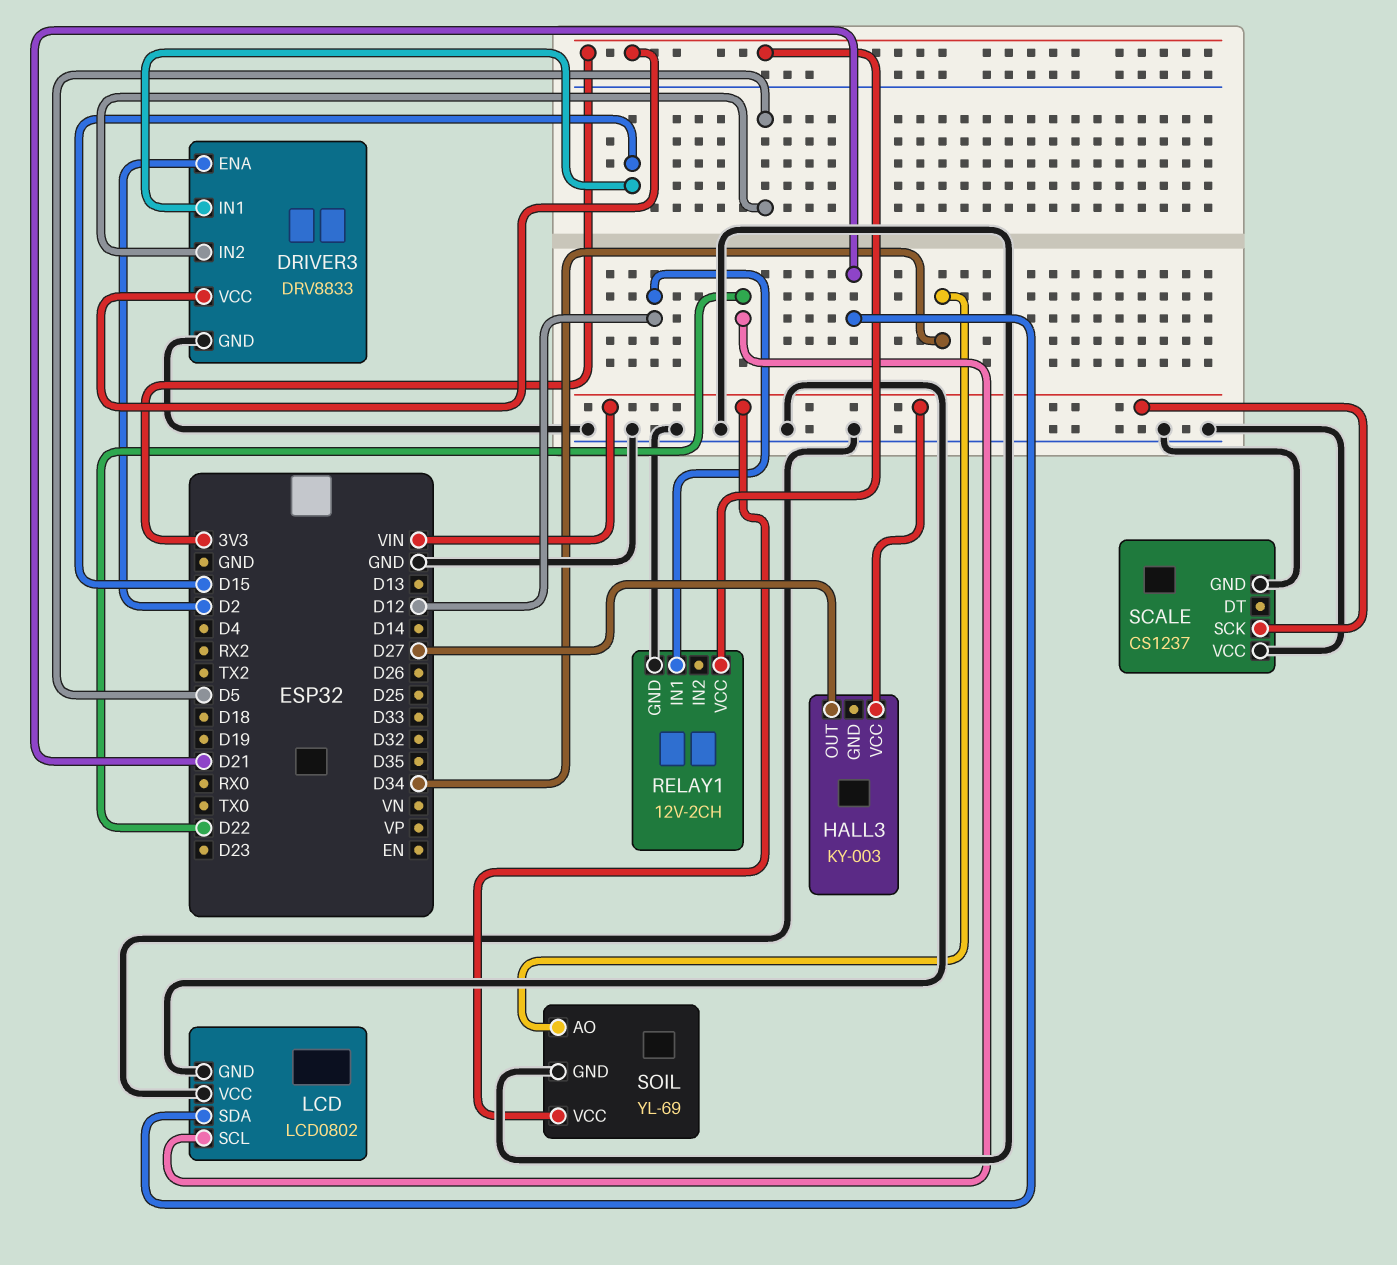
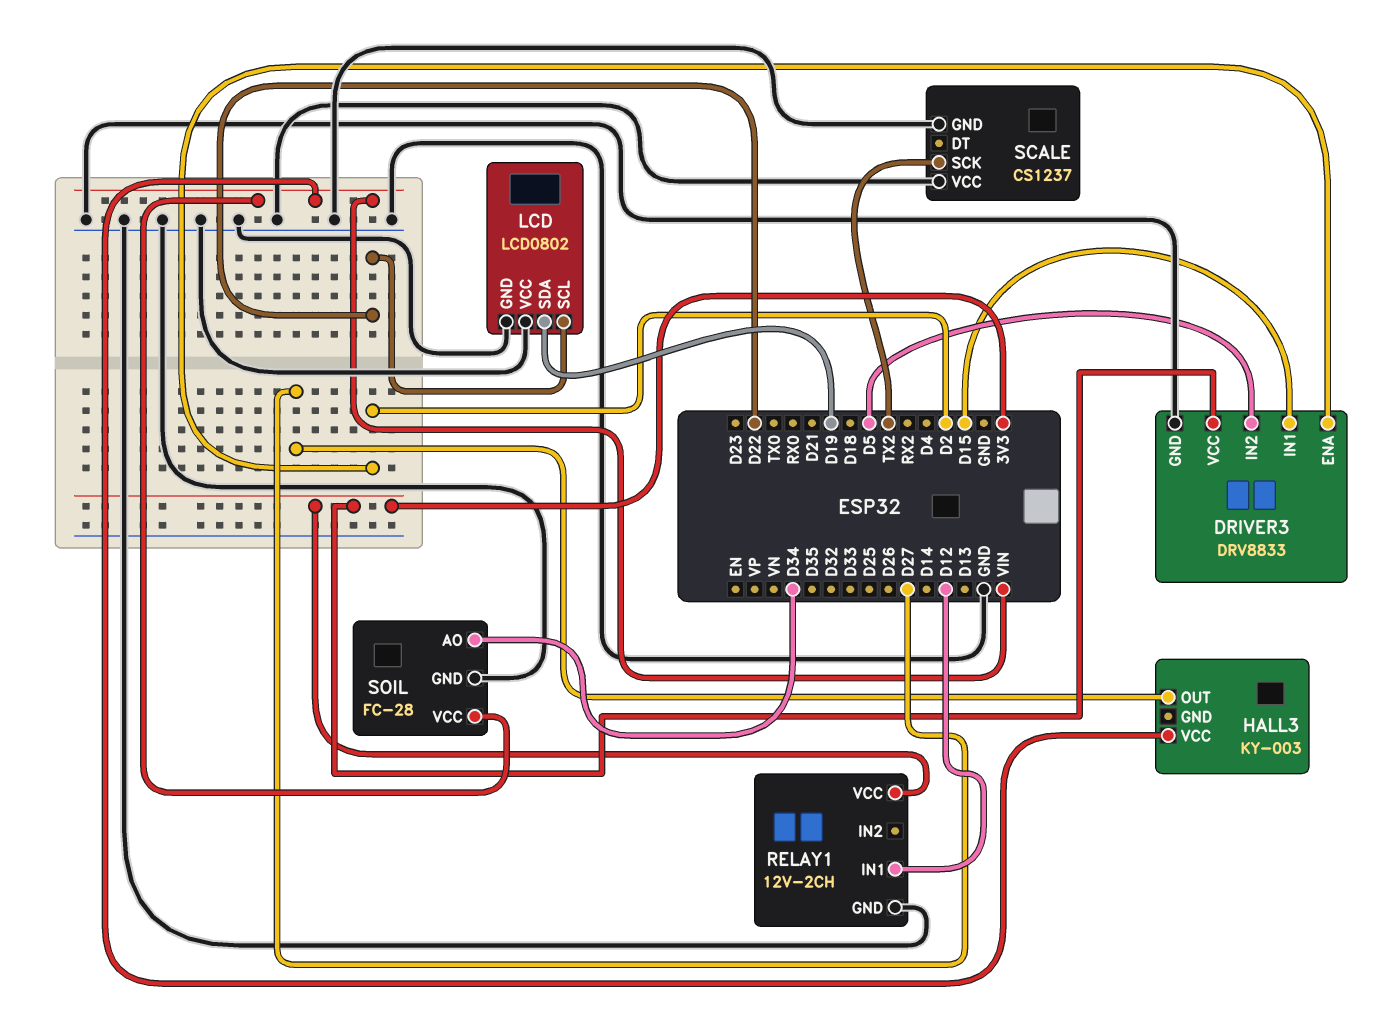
LCD pin SDA: D21 -> D19
SCALE pin SCK: VIN -> TX2
SOIL: YL-69 -> FC-28

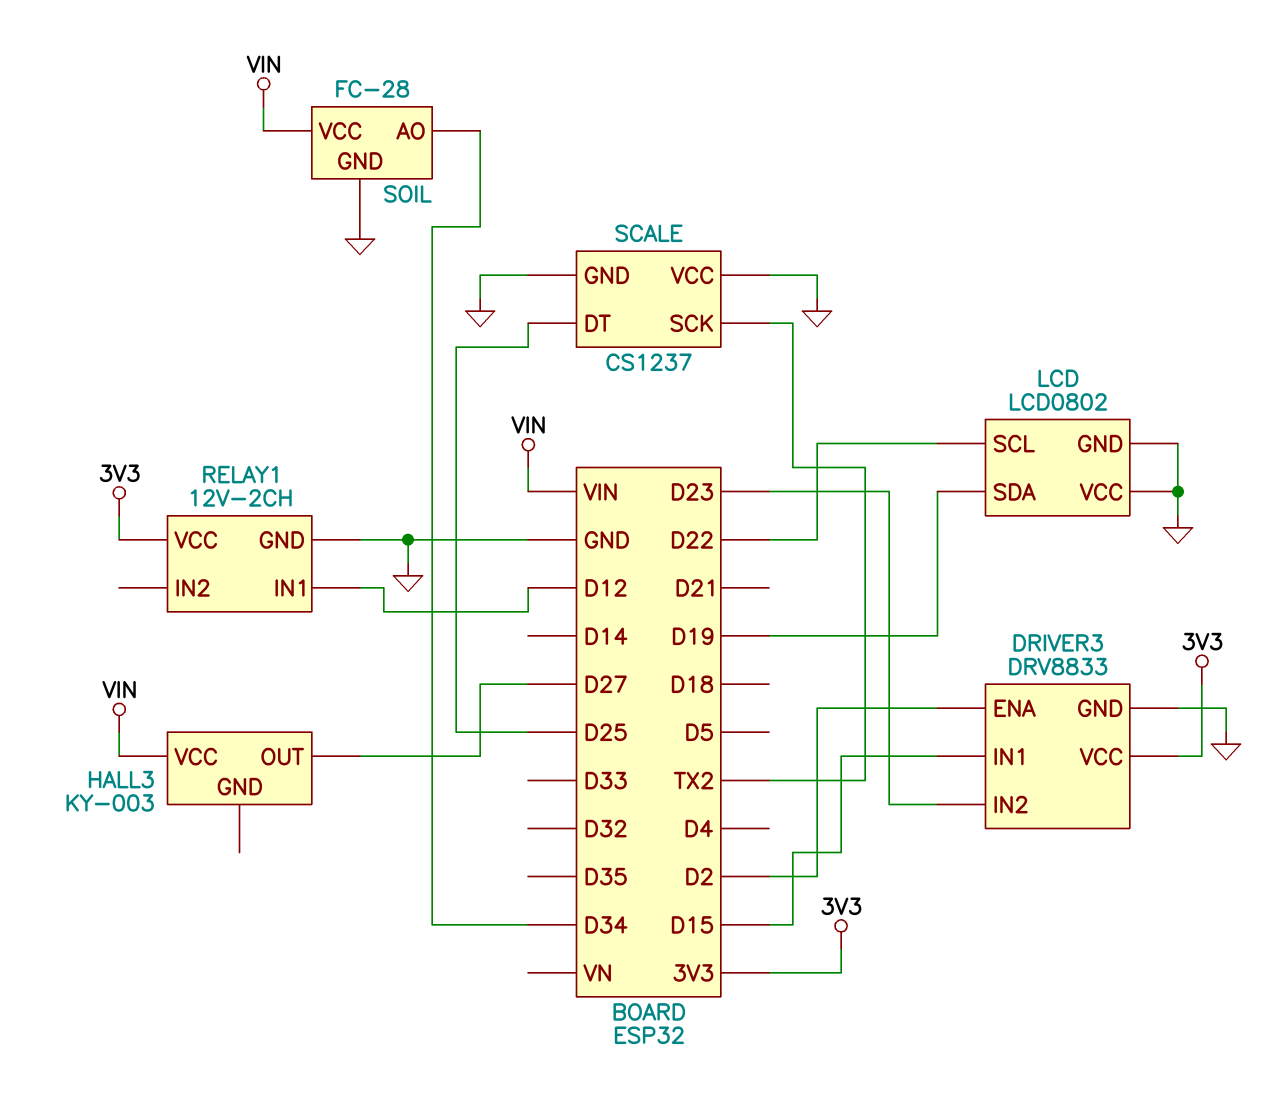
DRIVER3 pin IN2: D5 -> D23
SCALE pin DT: none -> D25

